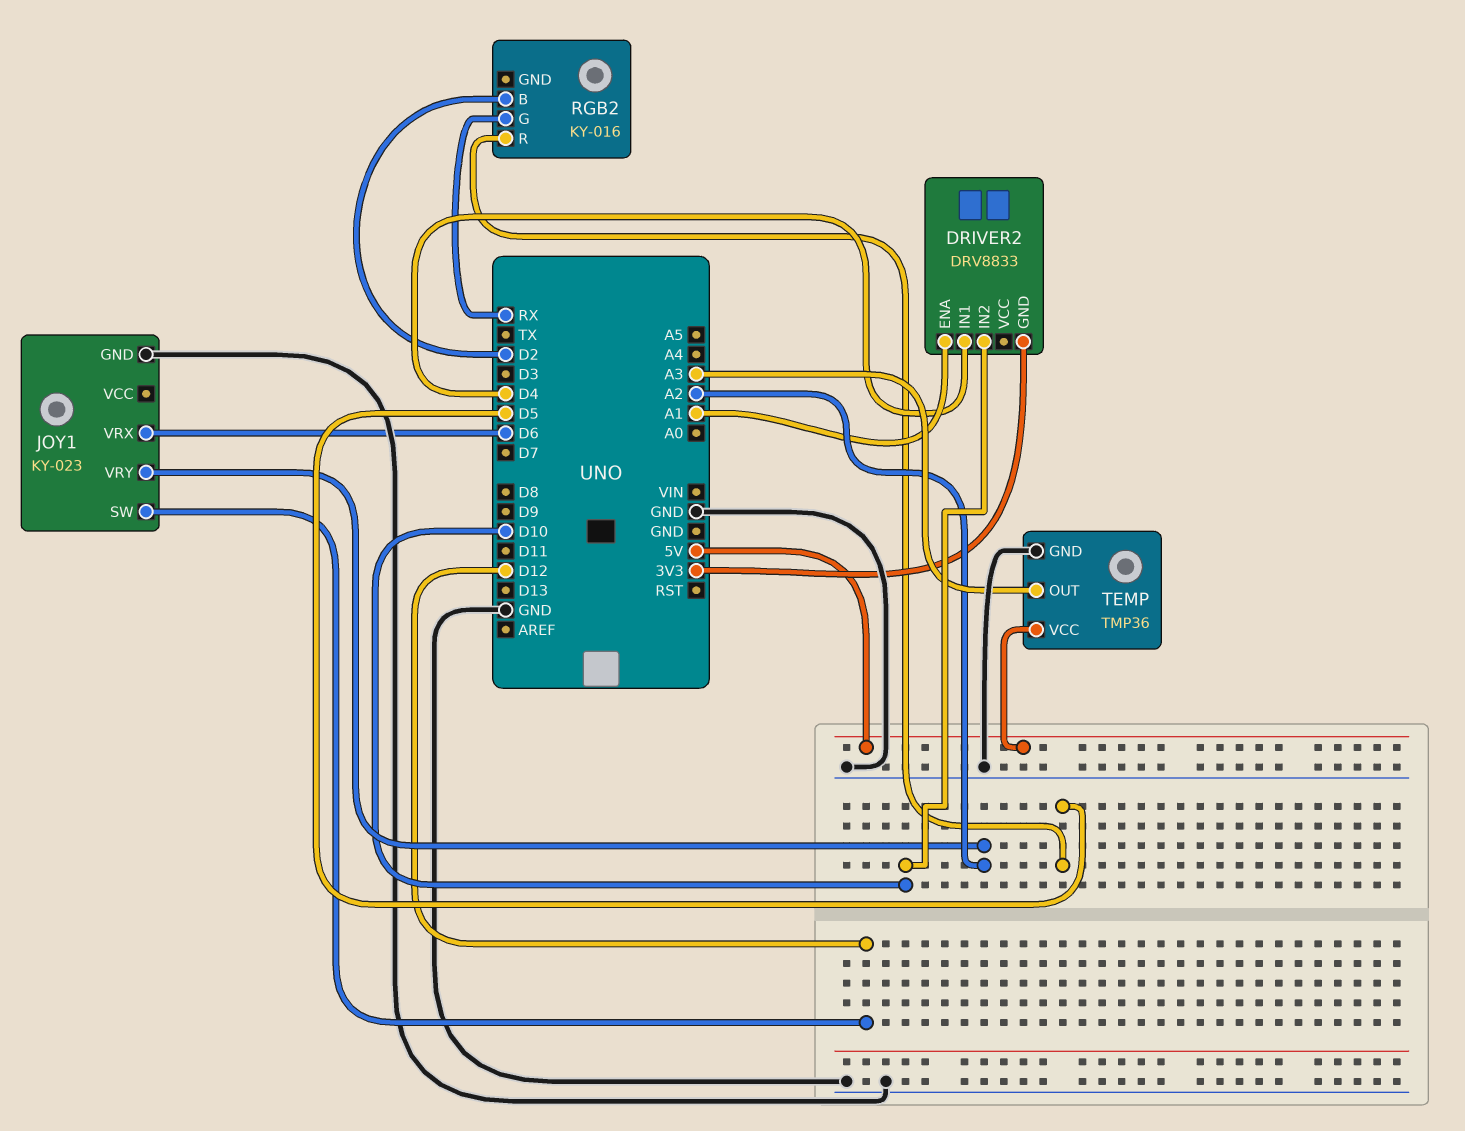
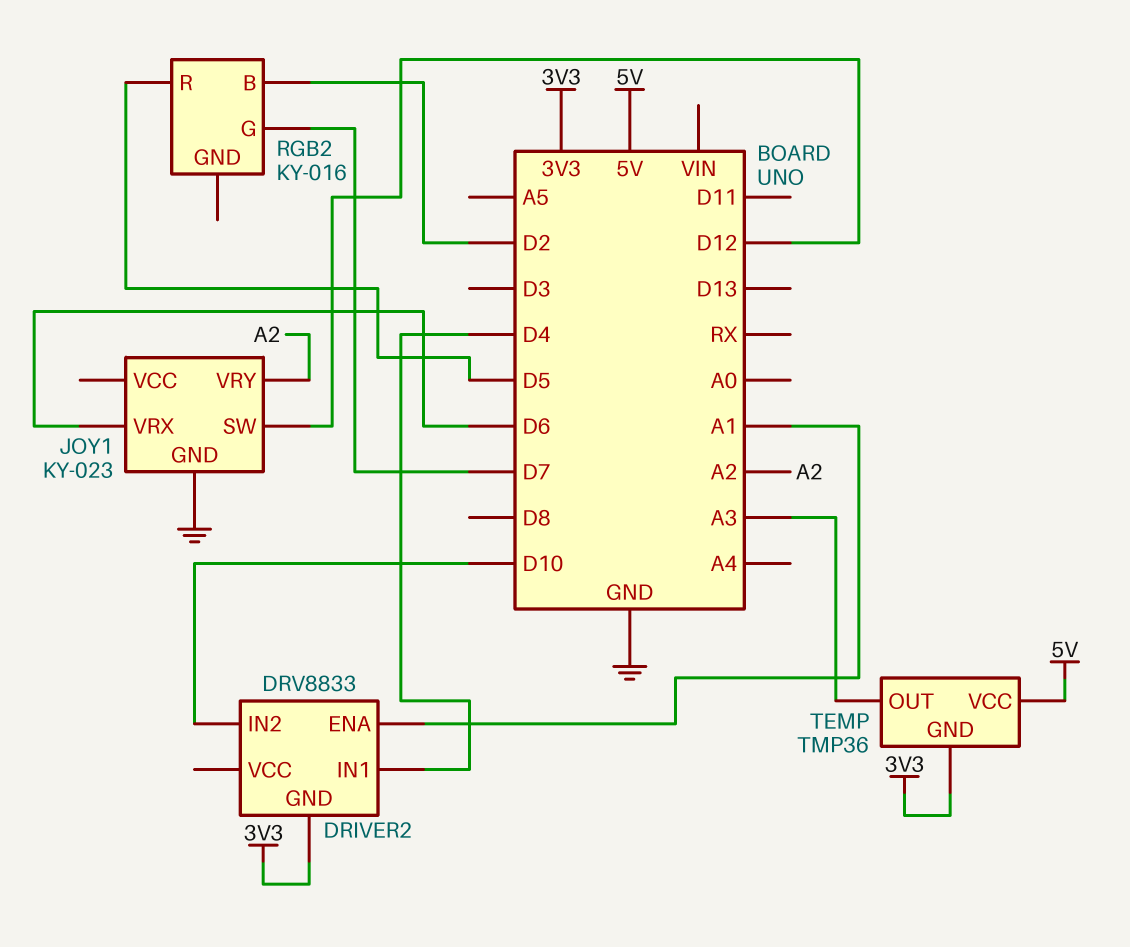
RGB2 pin G: RX -> D7
TEMP pin GND: GND -> 3V3

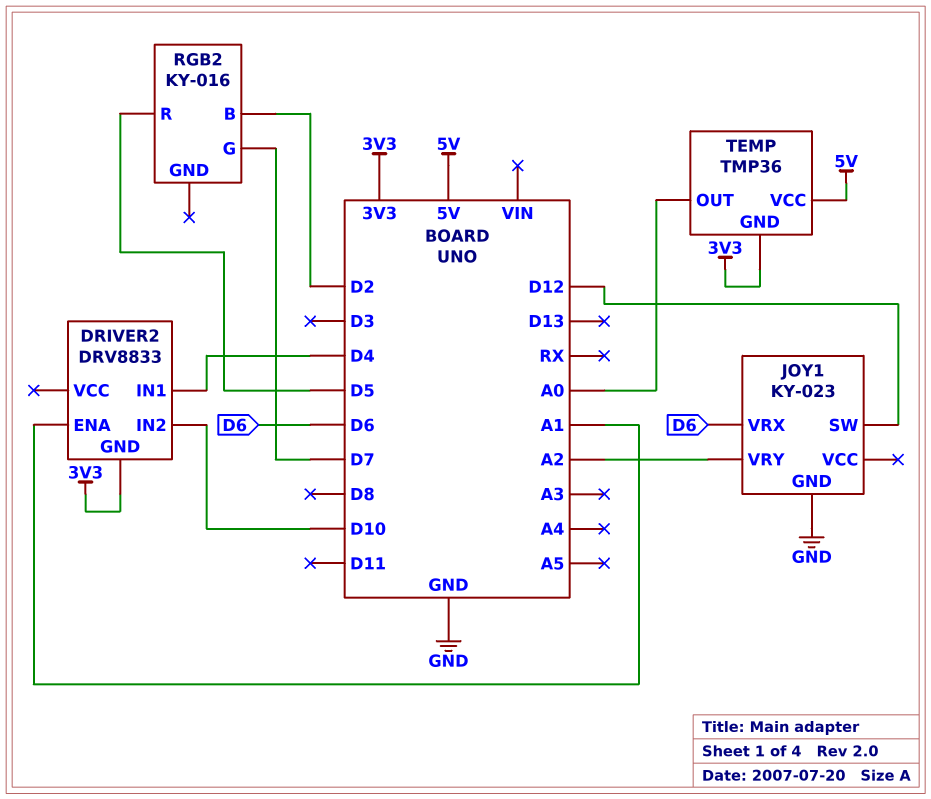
TEMP pin OUT: A3 -> A0

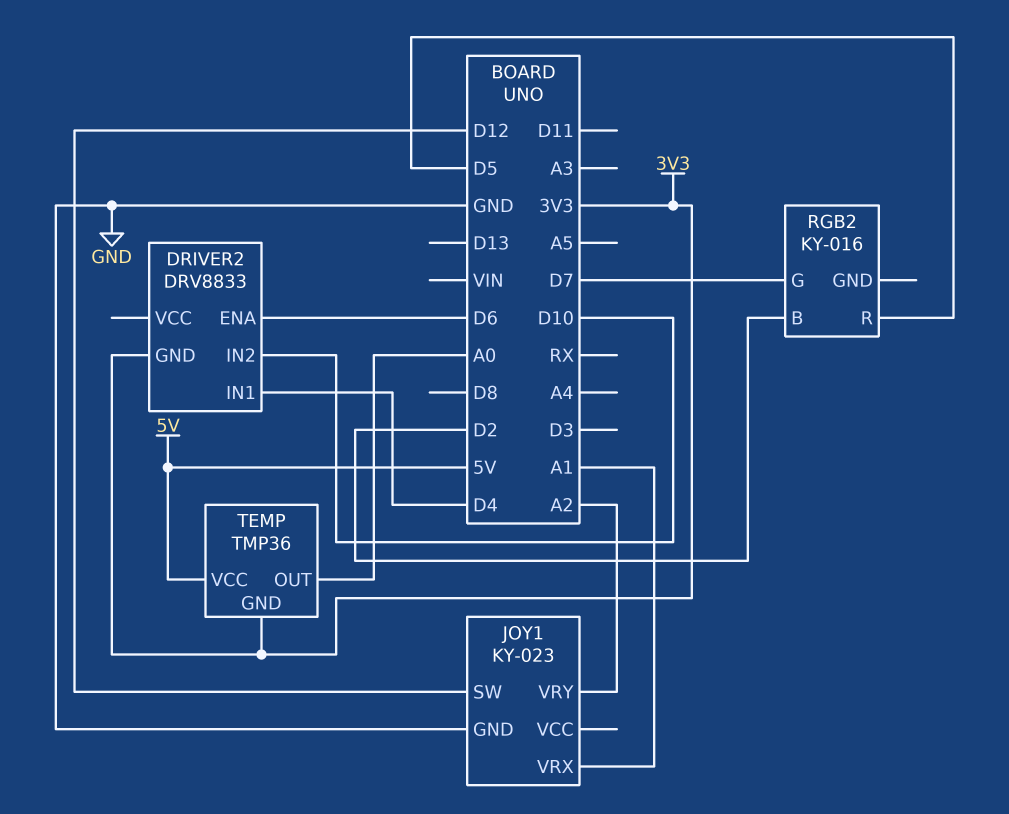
DRIVER2 pin ENA: A1 -> D6
JOY1 pin VRX: D6 -> A1

